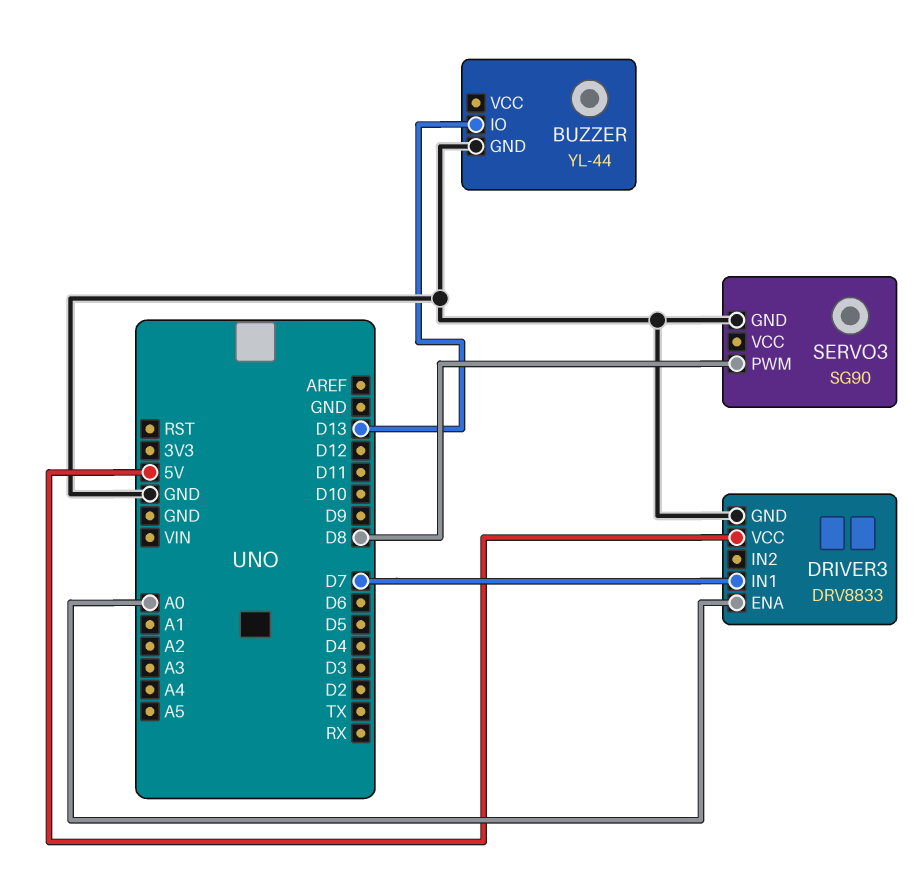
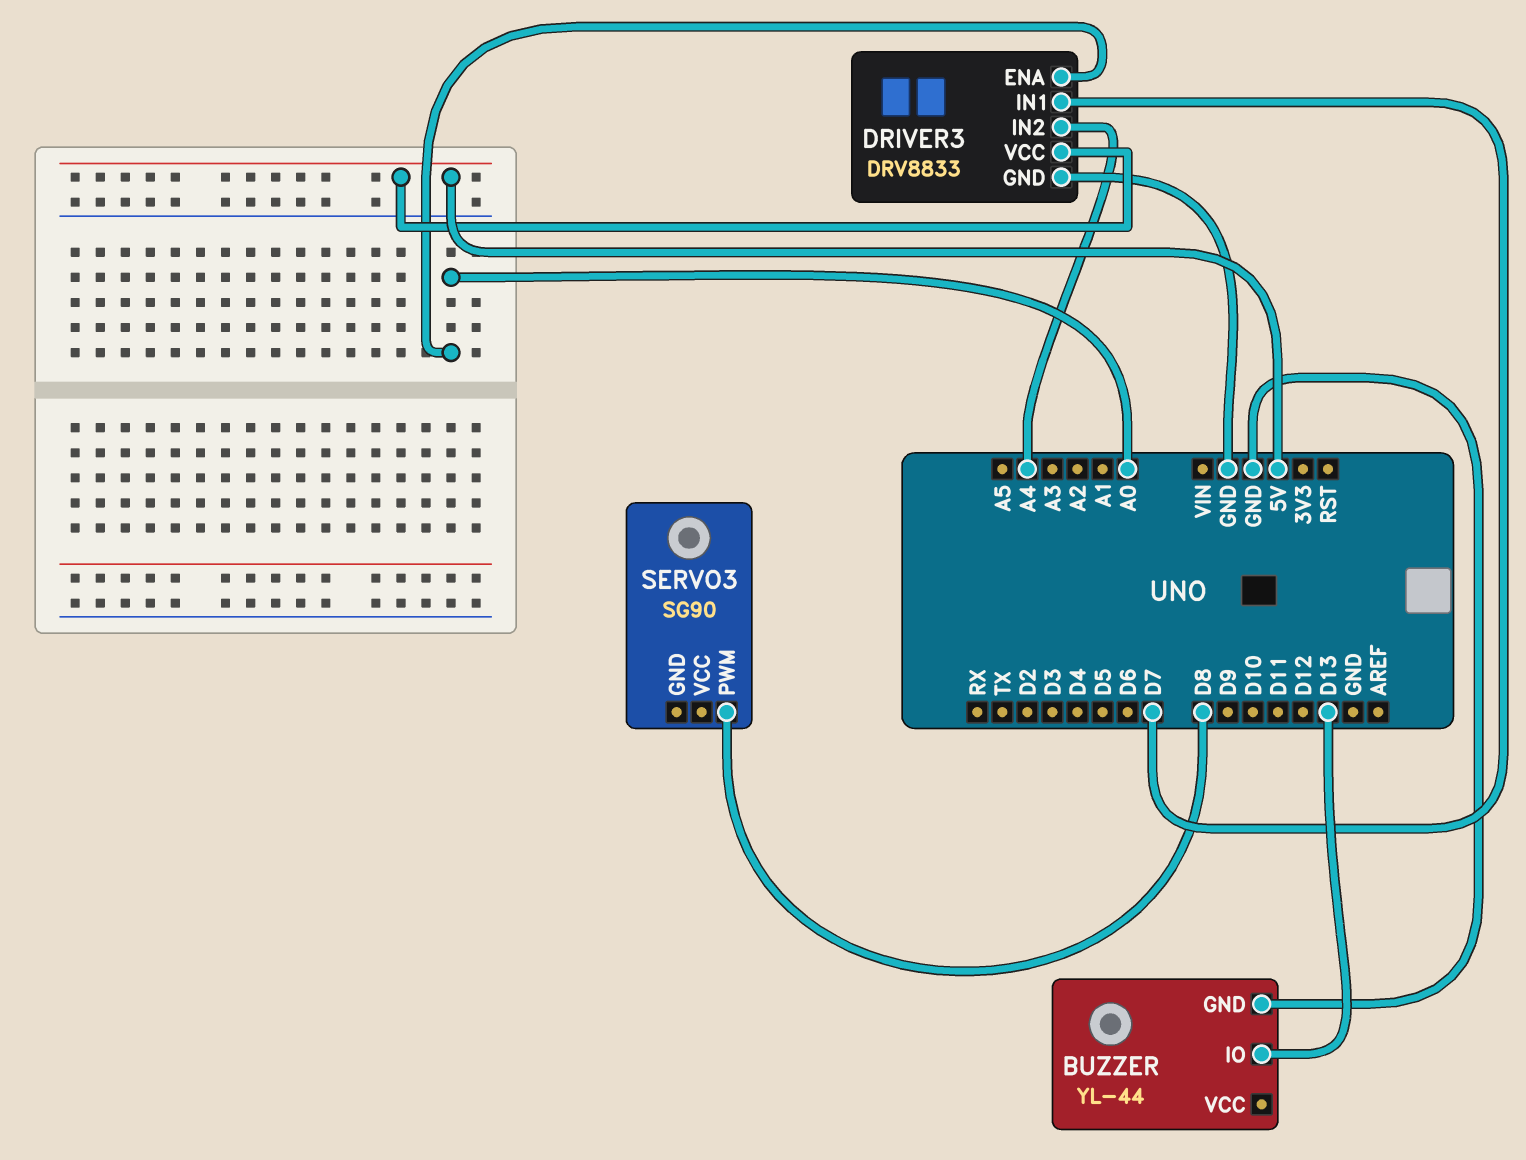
DRIVER3 pin IN2: none -> A4
SERVO3 pin GND: GND -> none

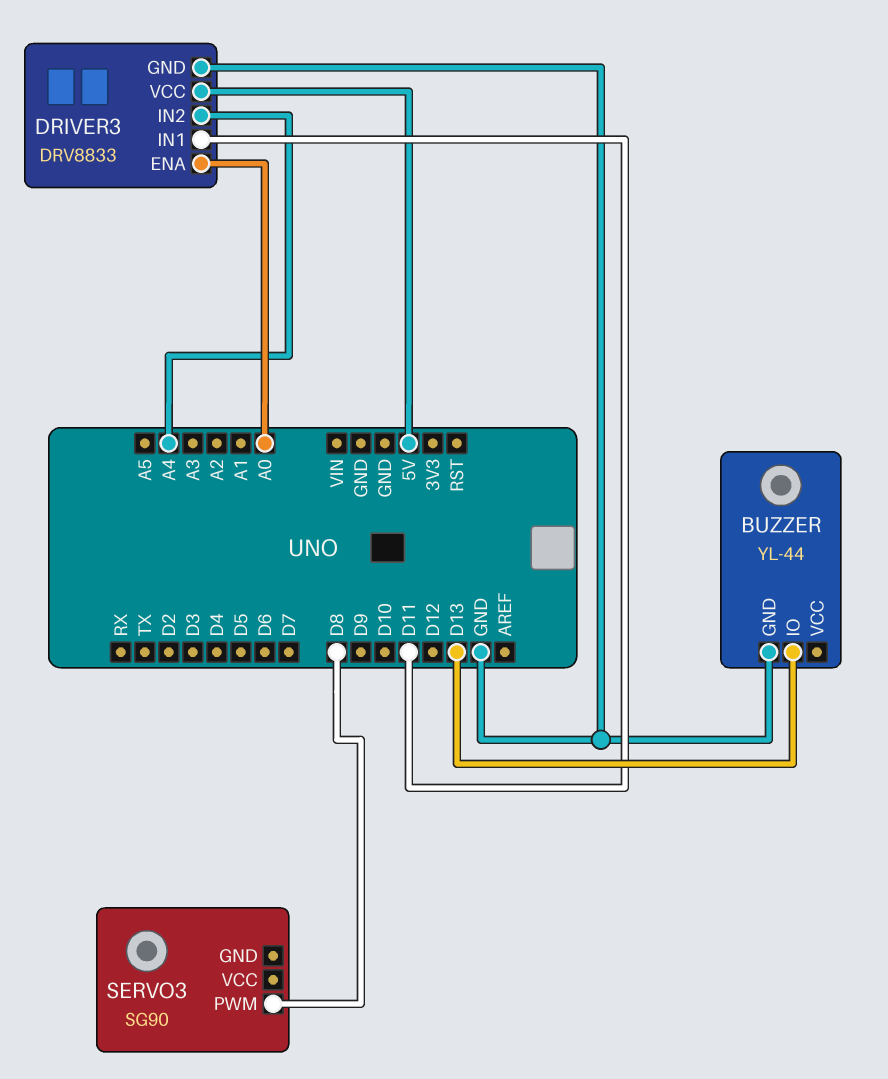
DRIVER3 pin IN1: D7 -> D11

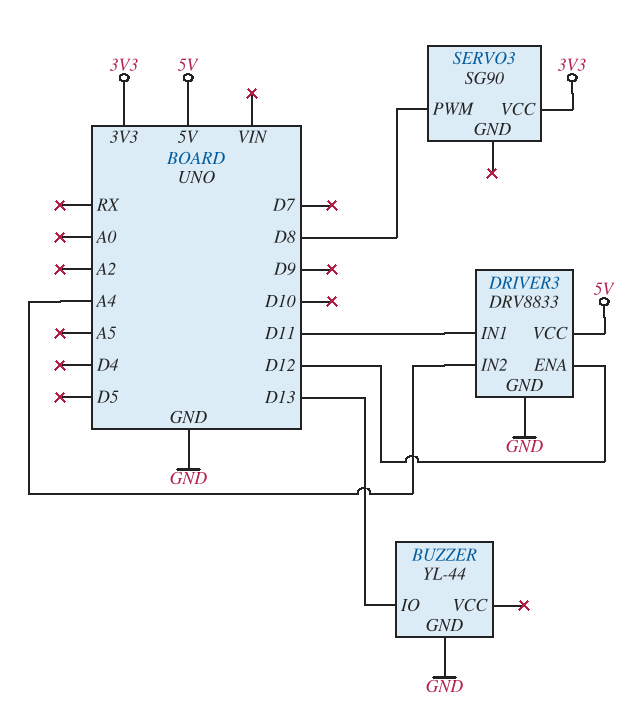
DRIVER3 pin ENA: A0 -> D12
SERVO3 pin VCC: none -> 3V3

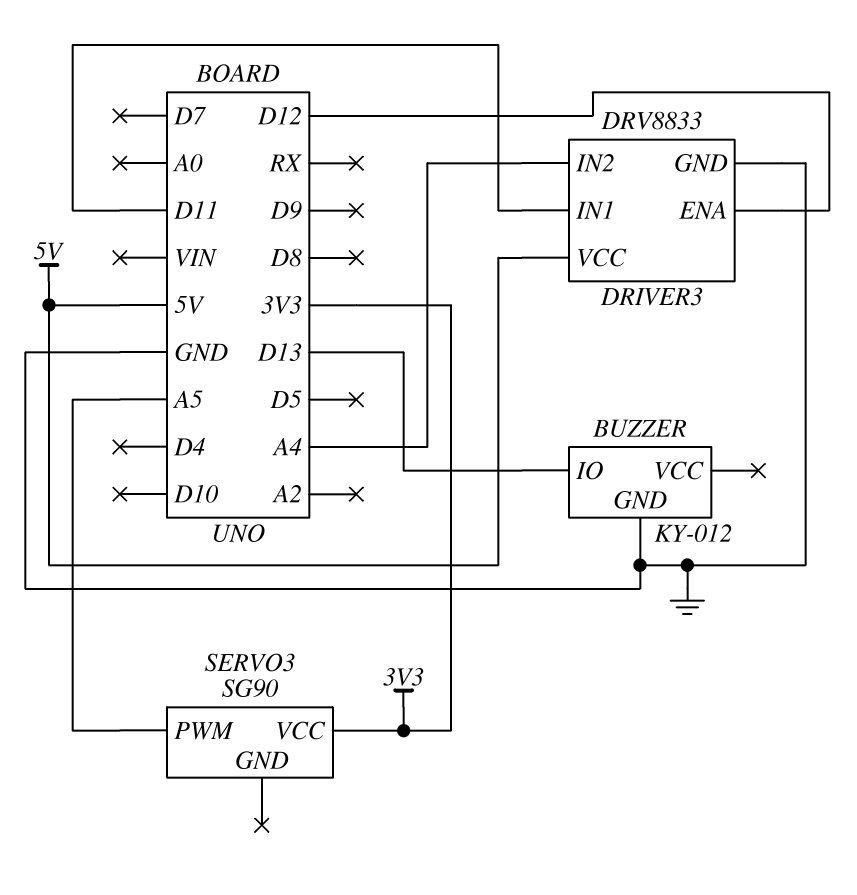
BUZZER: YL-44 -> KY-012
SERVO3 pin PWM: D8 -> A5

